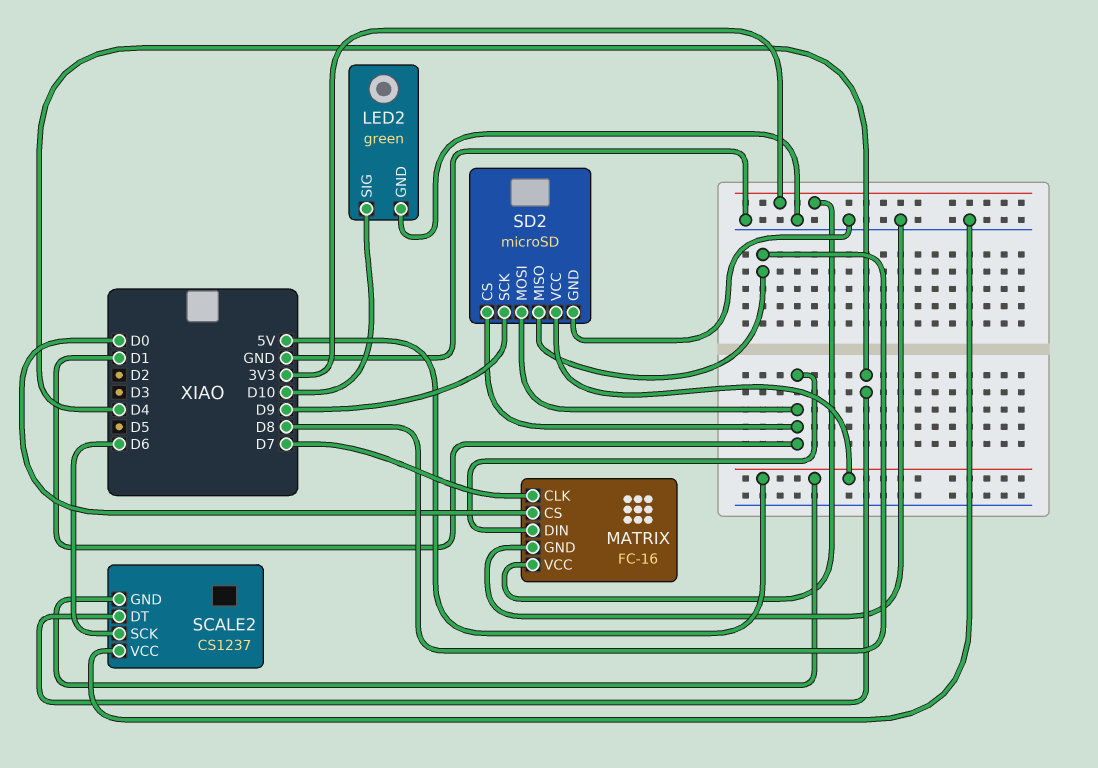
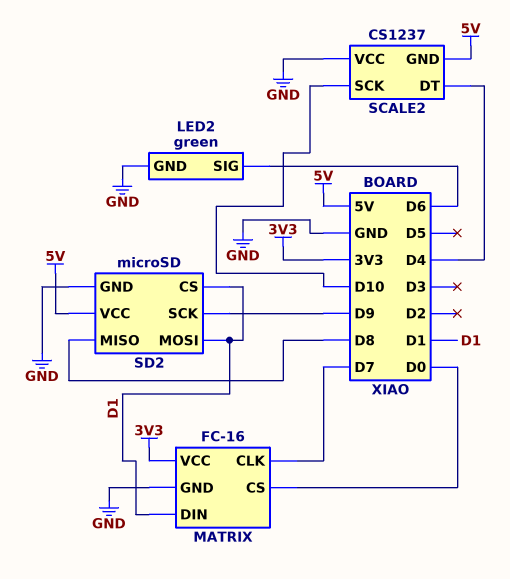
LED2 pin SIG: D10 -> D6
SCALE2 pin SCK: D6 -> D10

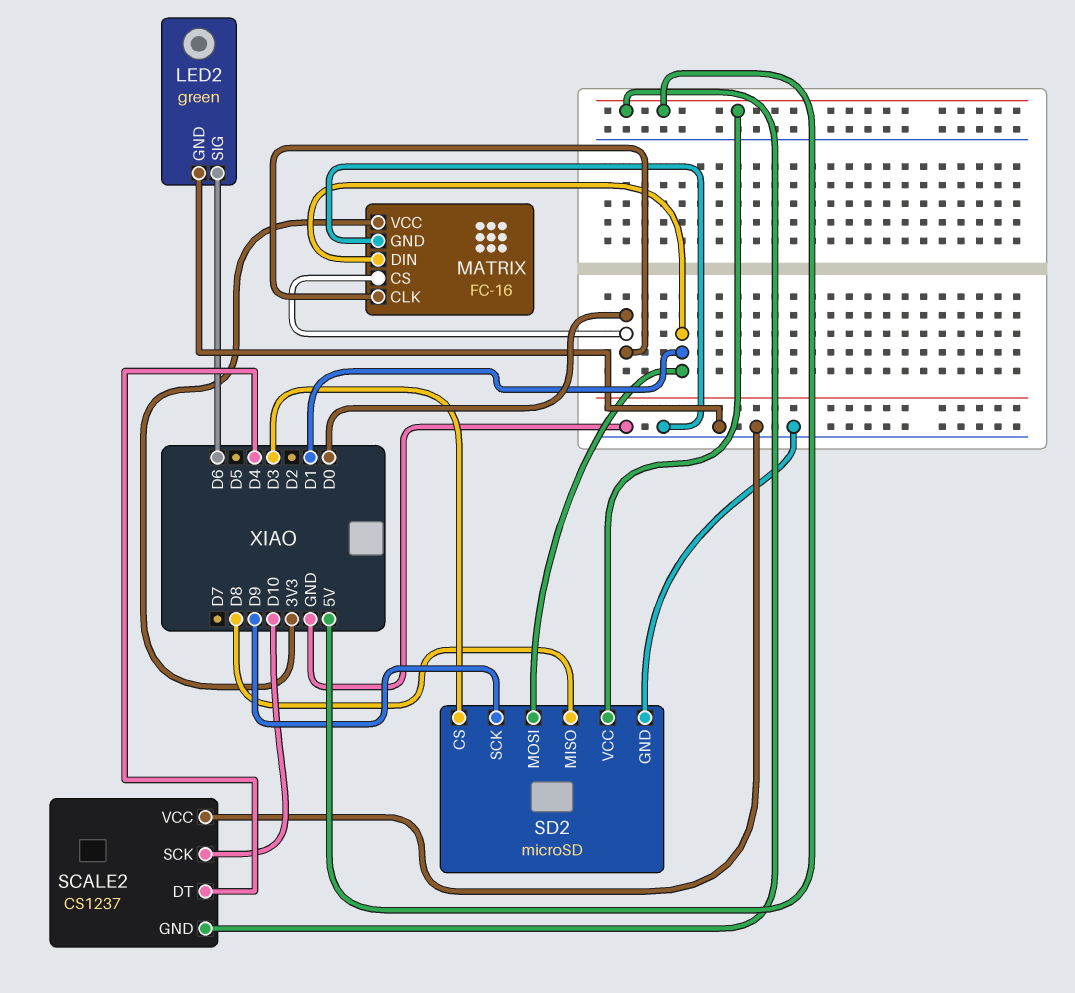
MATRIX pin CLK: D7 -> D0
SD2 pin CS: D1 -> D3

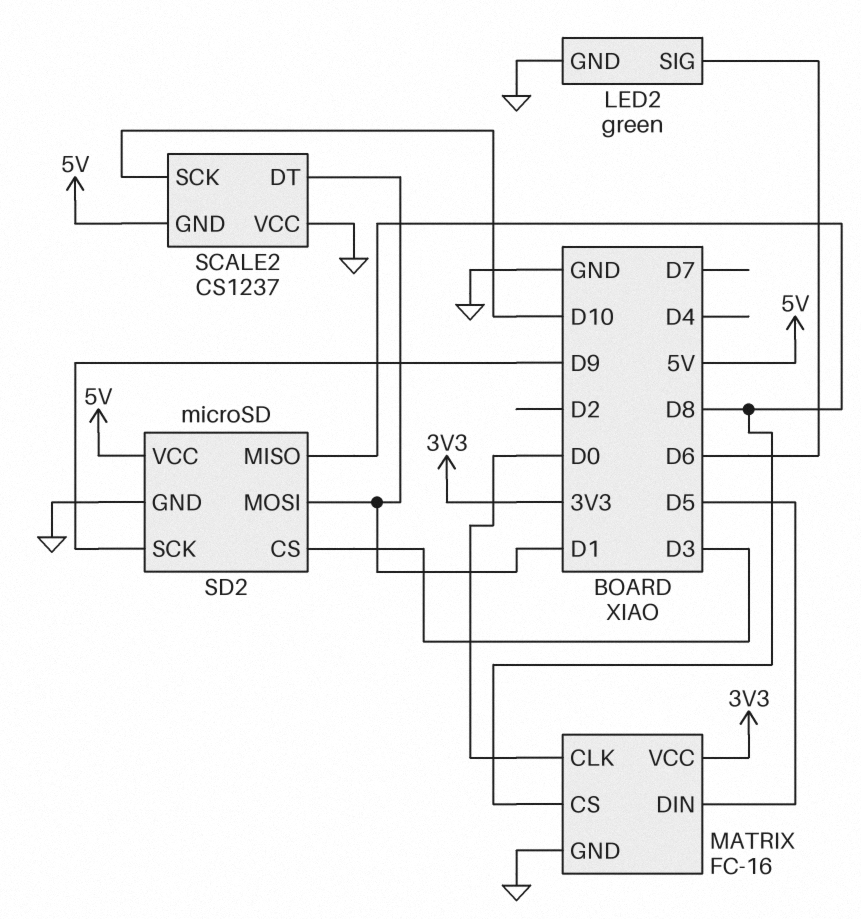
MATRIX pin CS: D0 -> D8
MATRIX pin DIN: D1 -> D5
SCALE2 pin DT: D4 -> D1

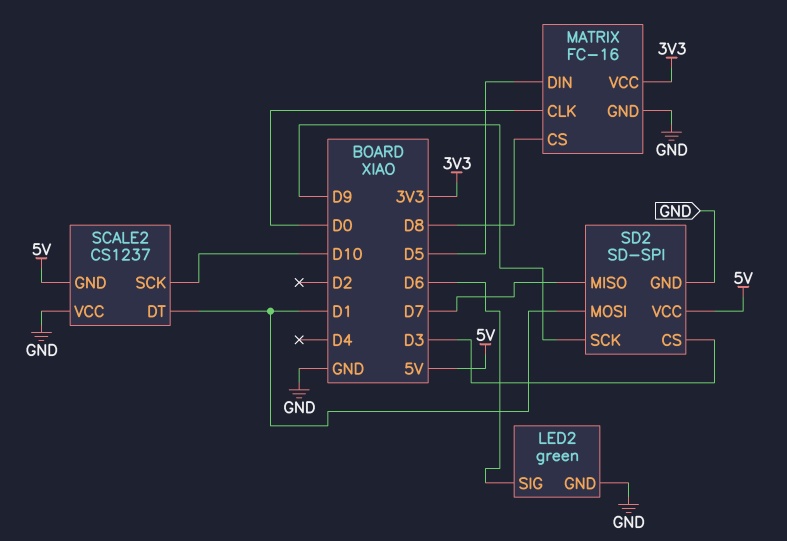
SD2: microSD -> SD-SPI
SD2 pin MISO: D8 -> D7

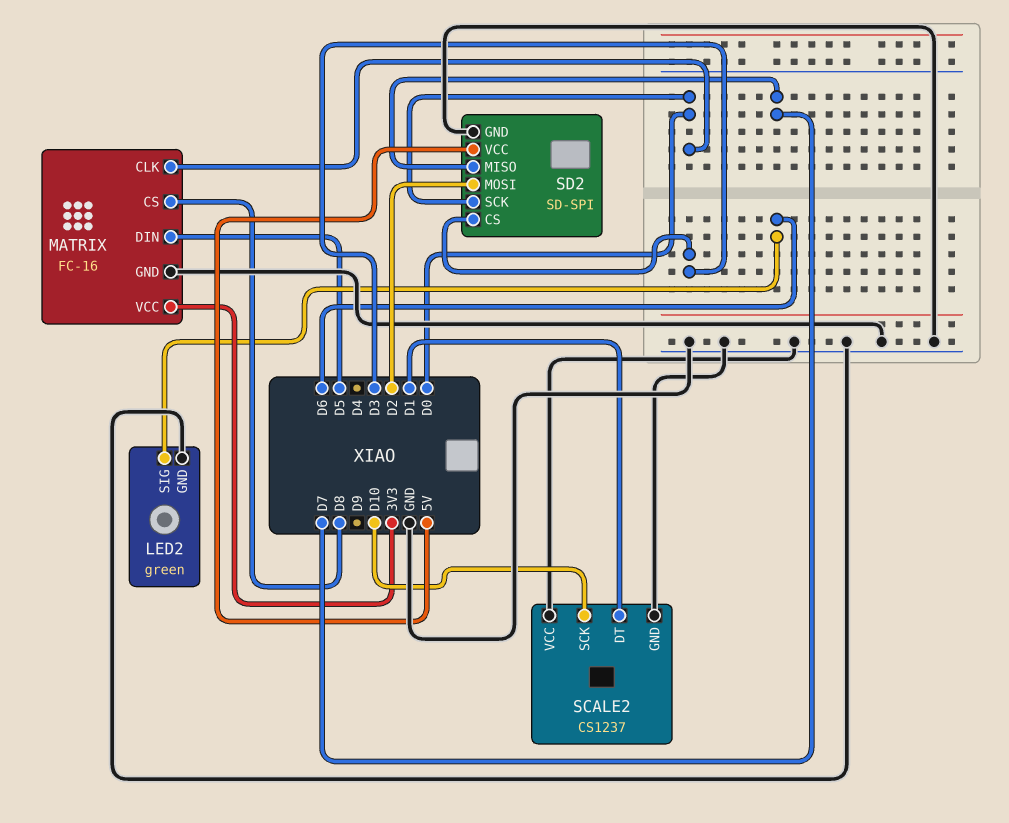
SCALE2 pin GND: 5V -> GND
SD2 pin MOSI: D1 -> D2
SD2 pin SCK: D9 -> D0

